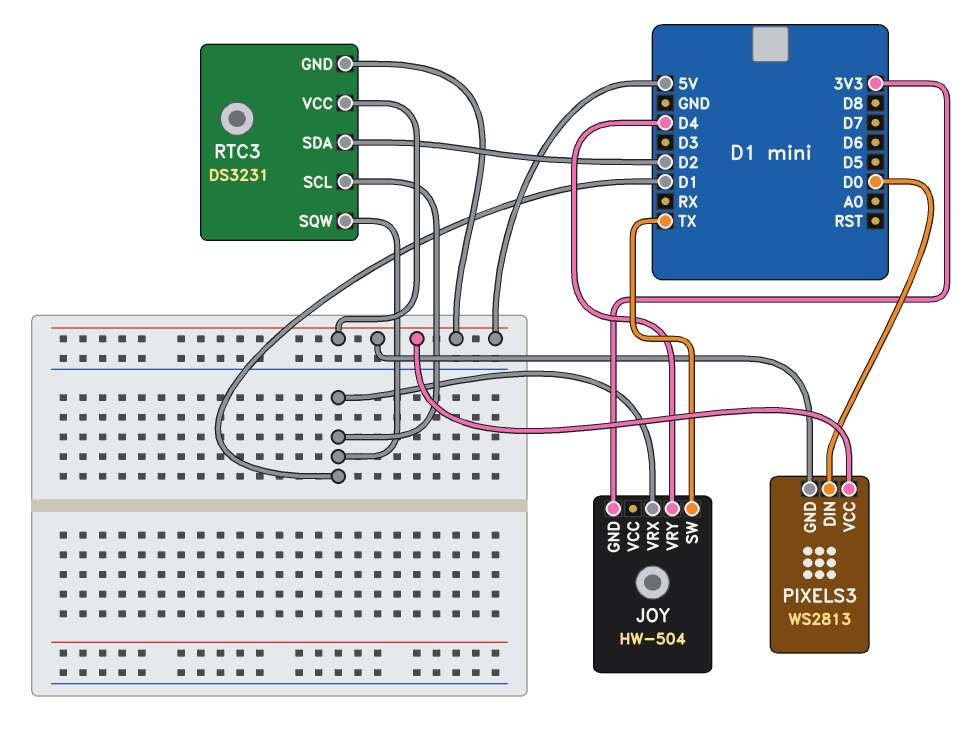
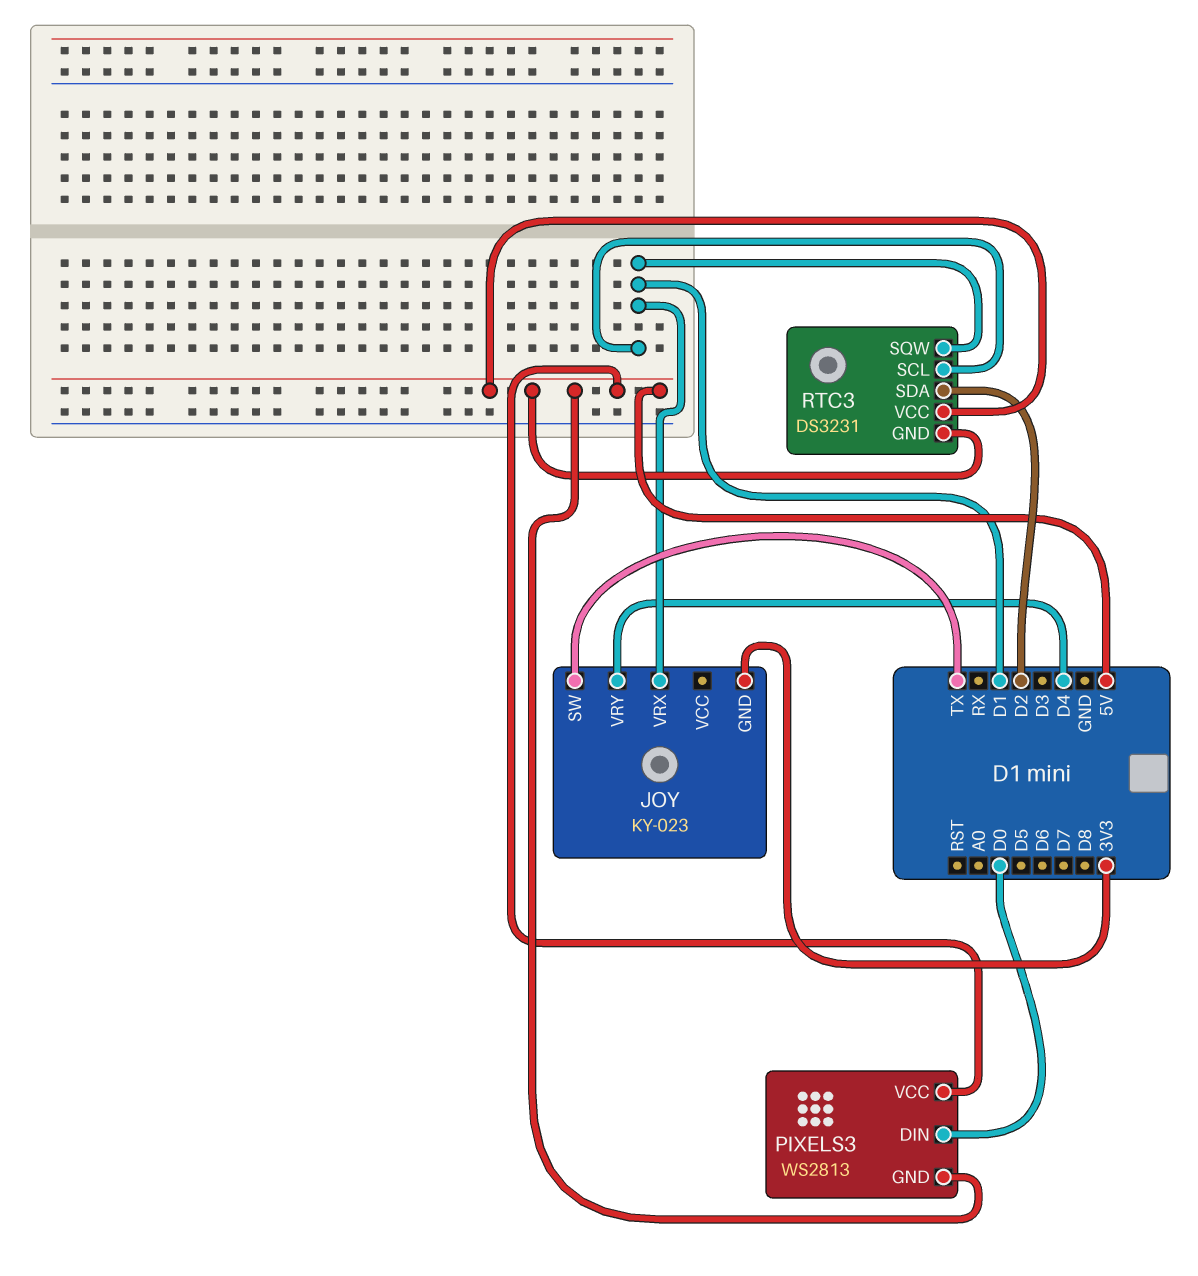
JOY: HW-504 -> KY-023

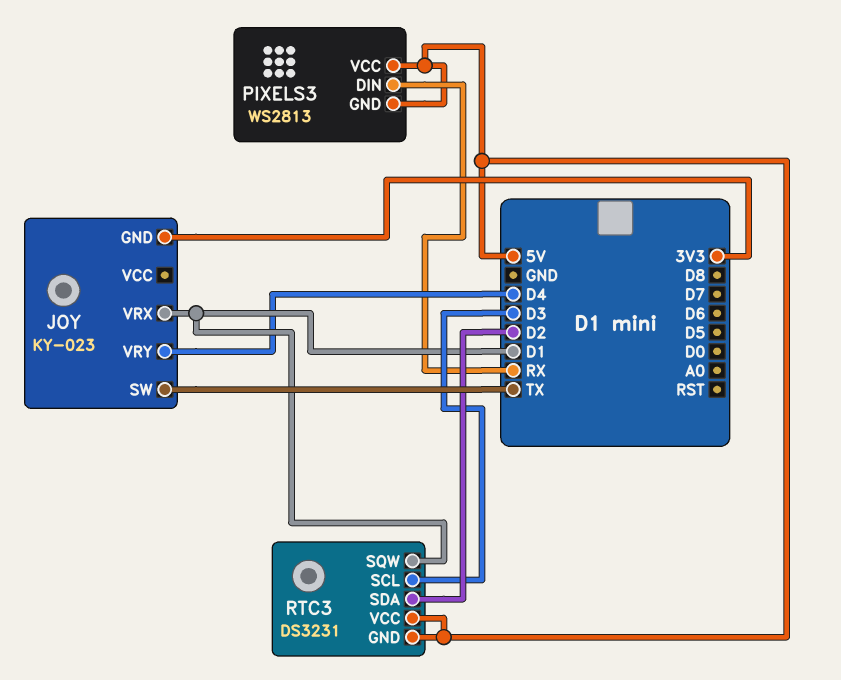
PIXELS3 pin DIN: D0 -> RX
RTC3 pin SCL: D1 -> D3

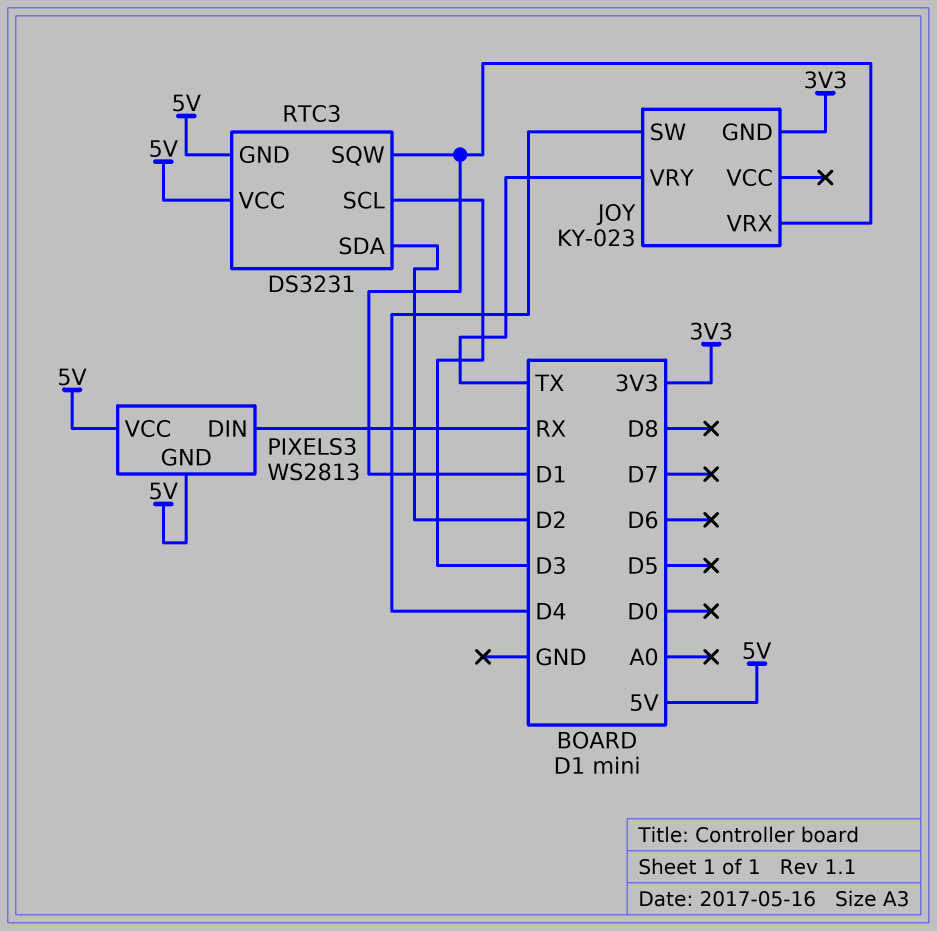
JOY pin SW: TX -> D4
JOY pin VRY: D4 -> TX

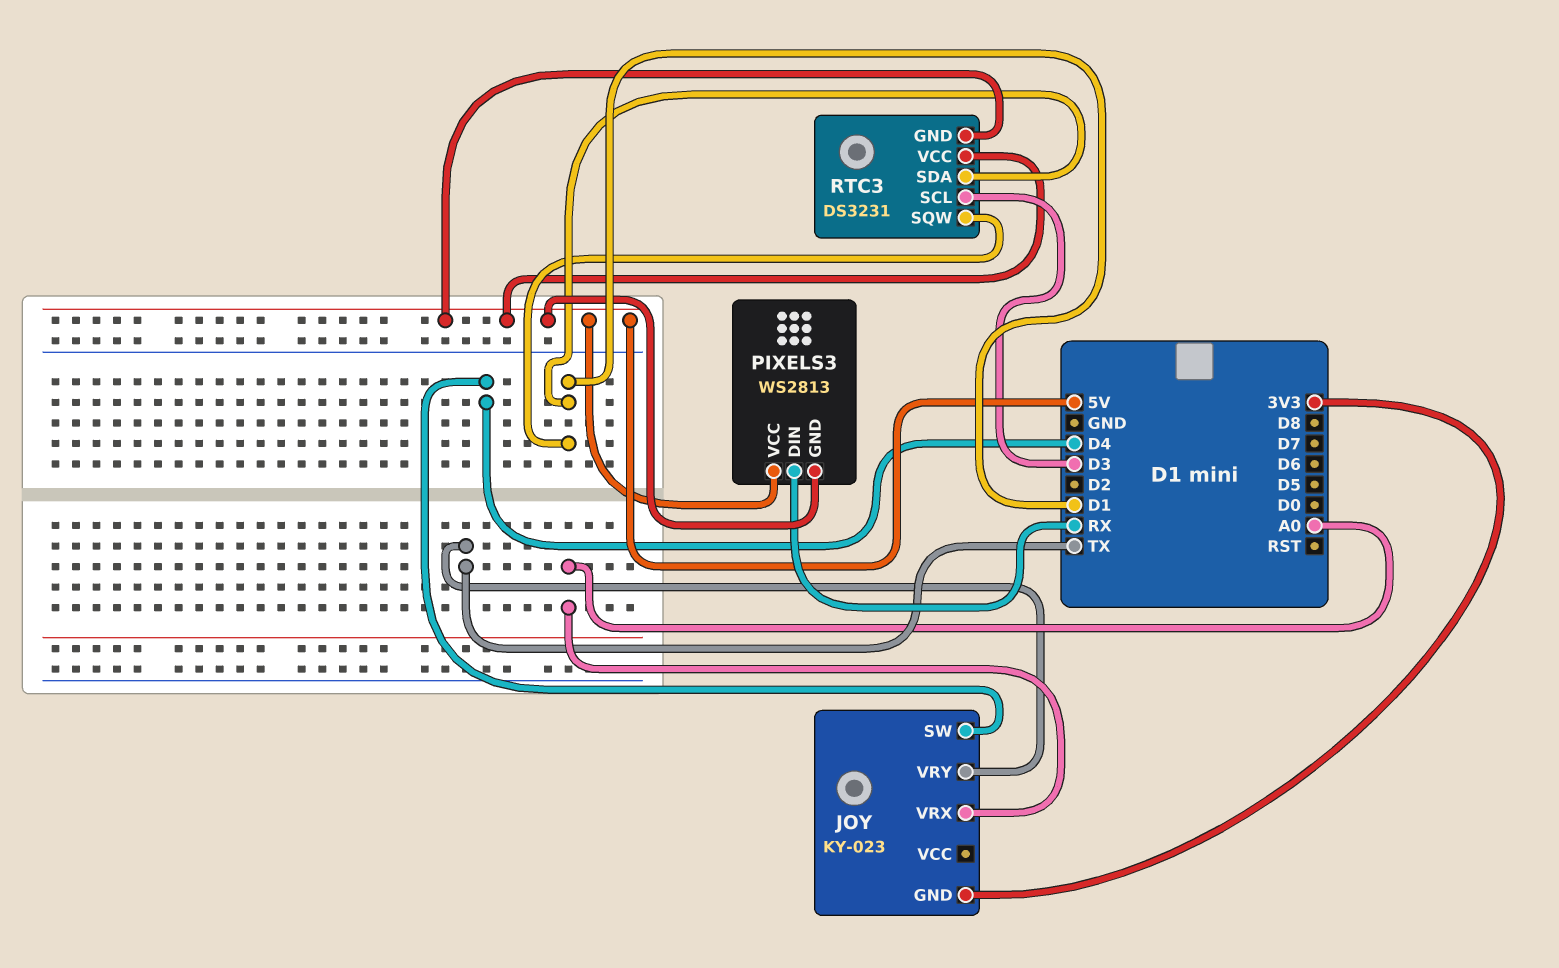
JOY pin VRX: D1 -> A0
RTC3 pin SDA: D2 -> D1

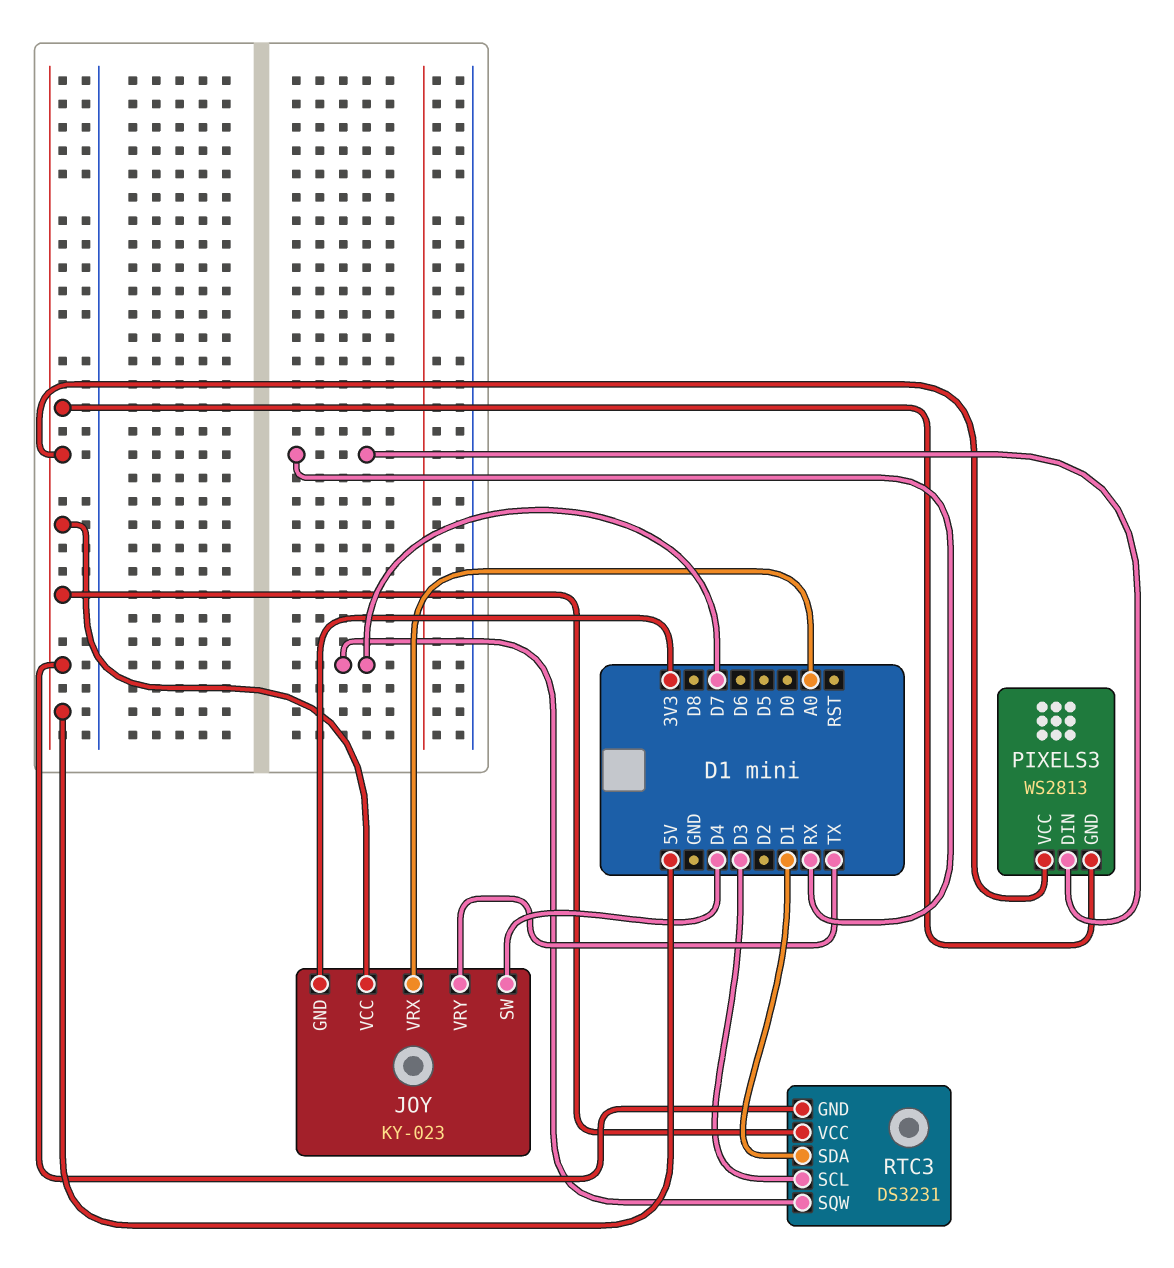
JOY pin VCC: none -> 5V
RTC3 pin SQW: D1 -> D7

